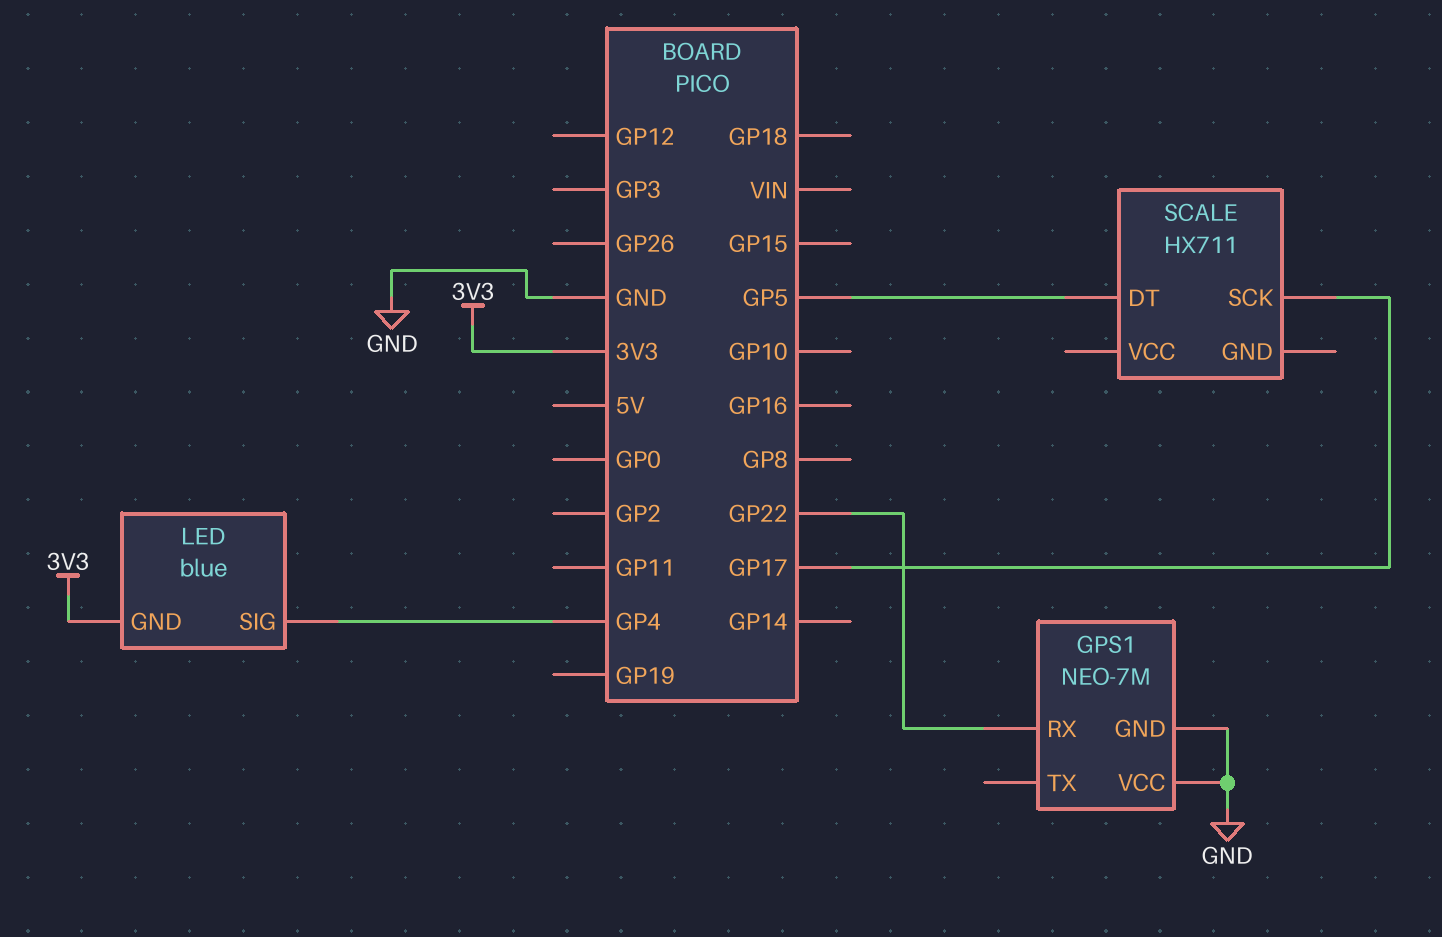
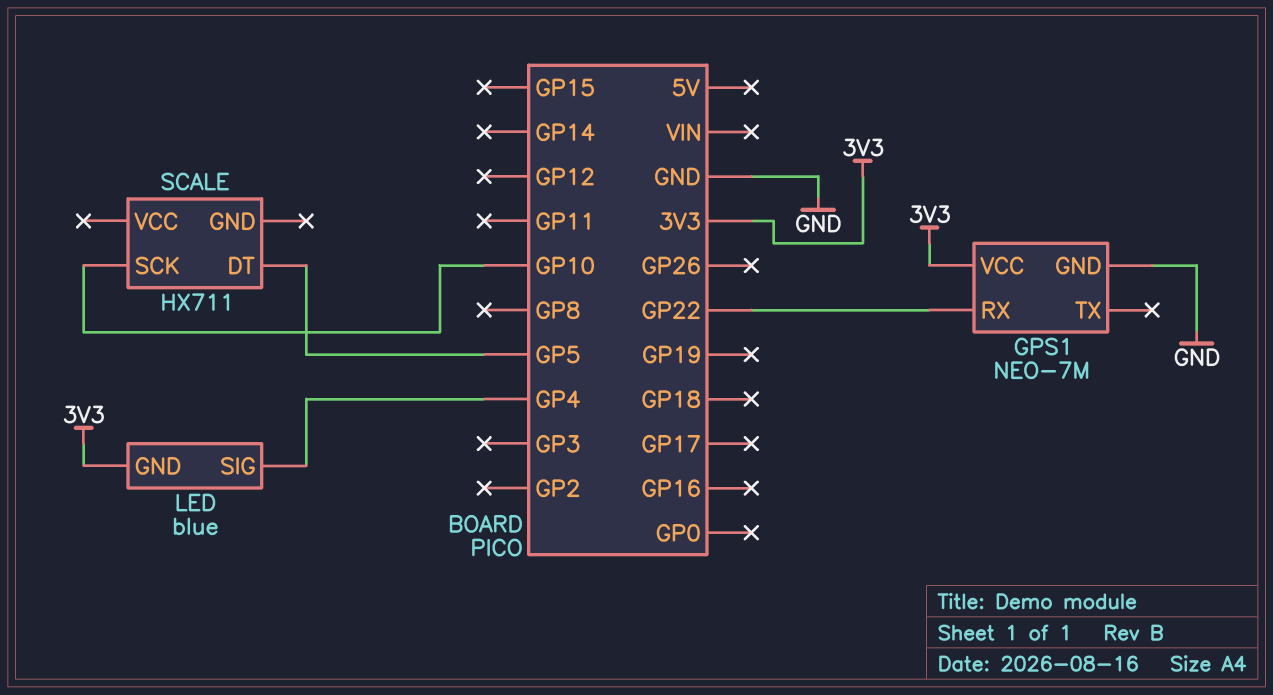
GPS1 pin VCC: GND -> 3V3
SCALE pin SCK: GP17 -> GP10

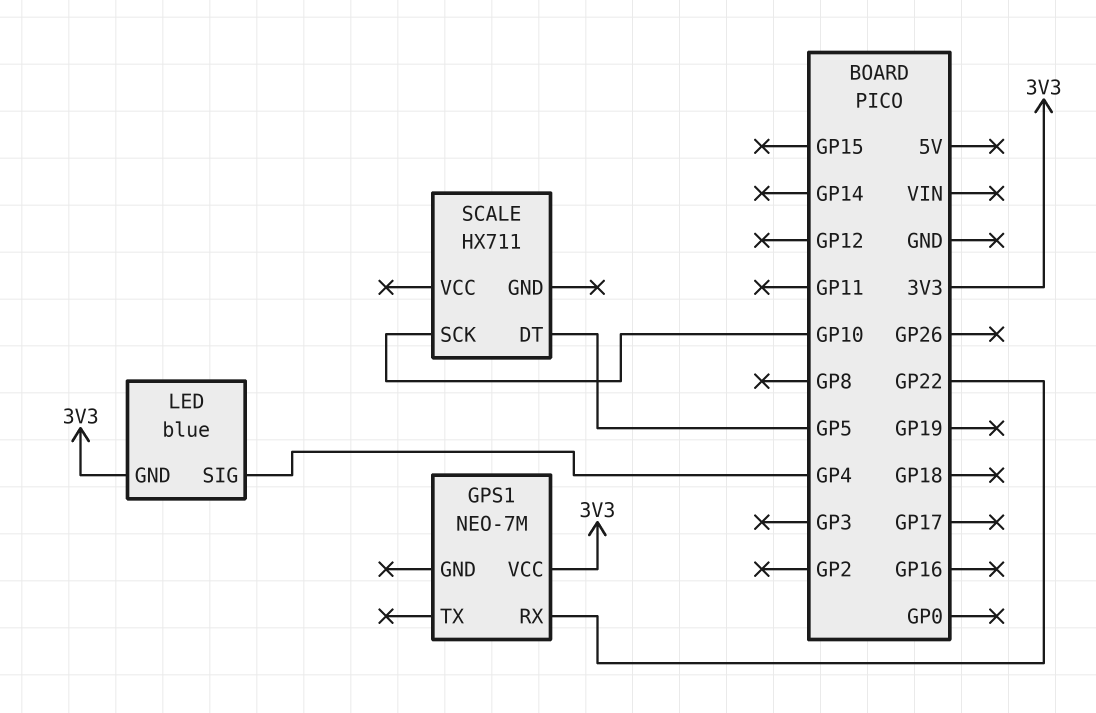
GPS1 pin GND: GND -> none

